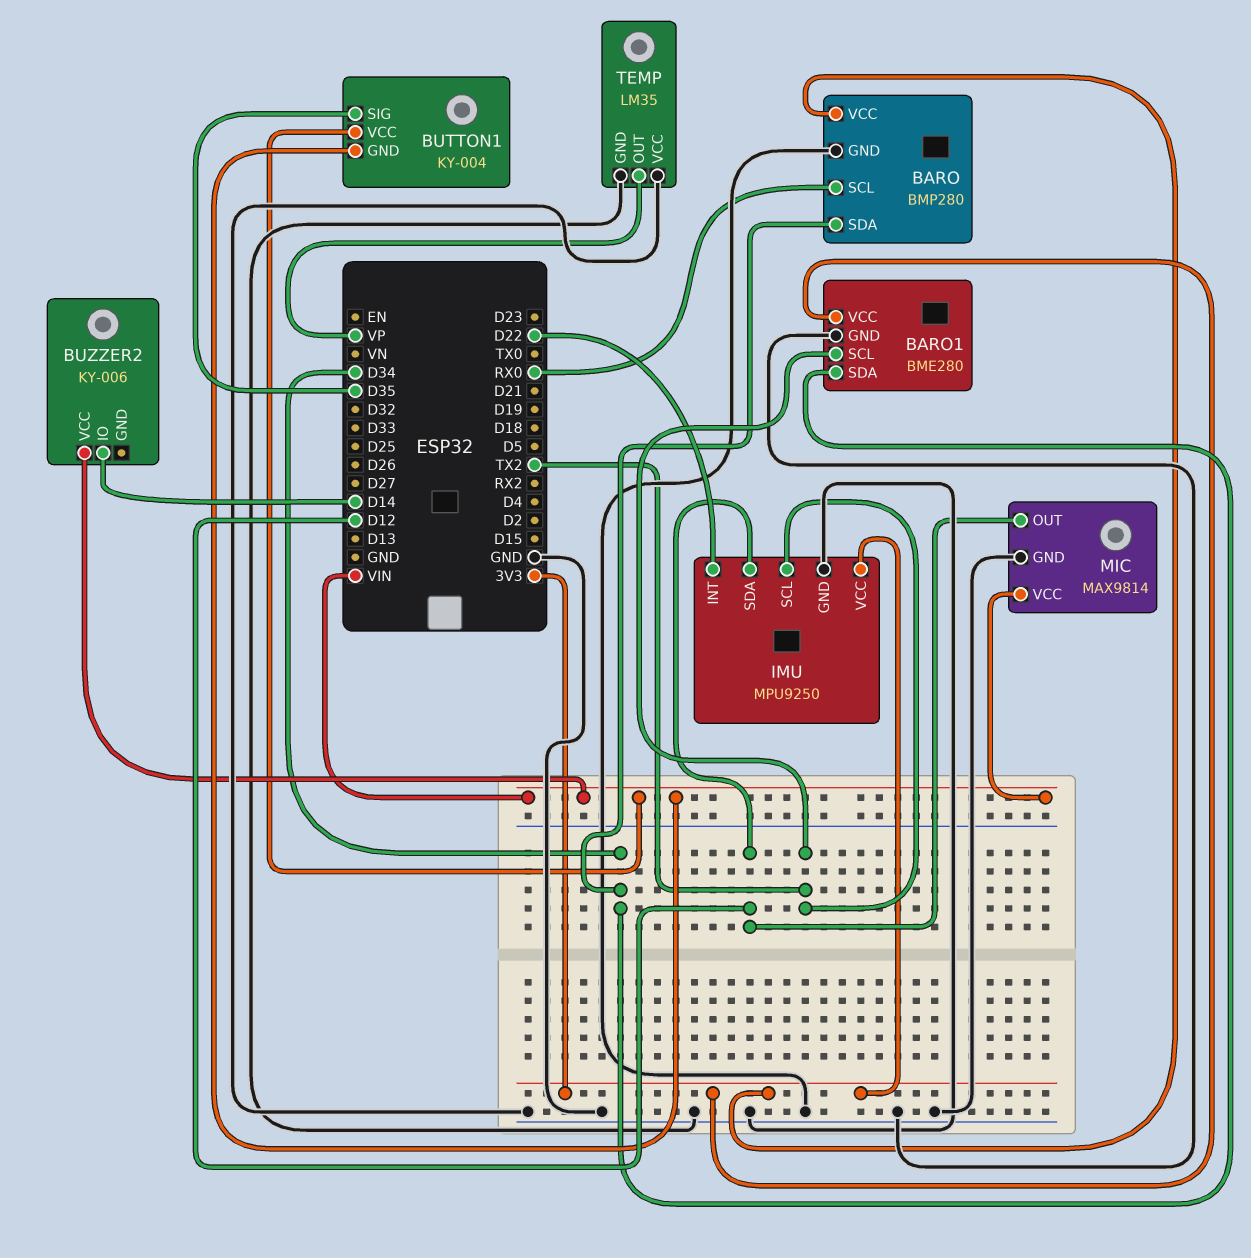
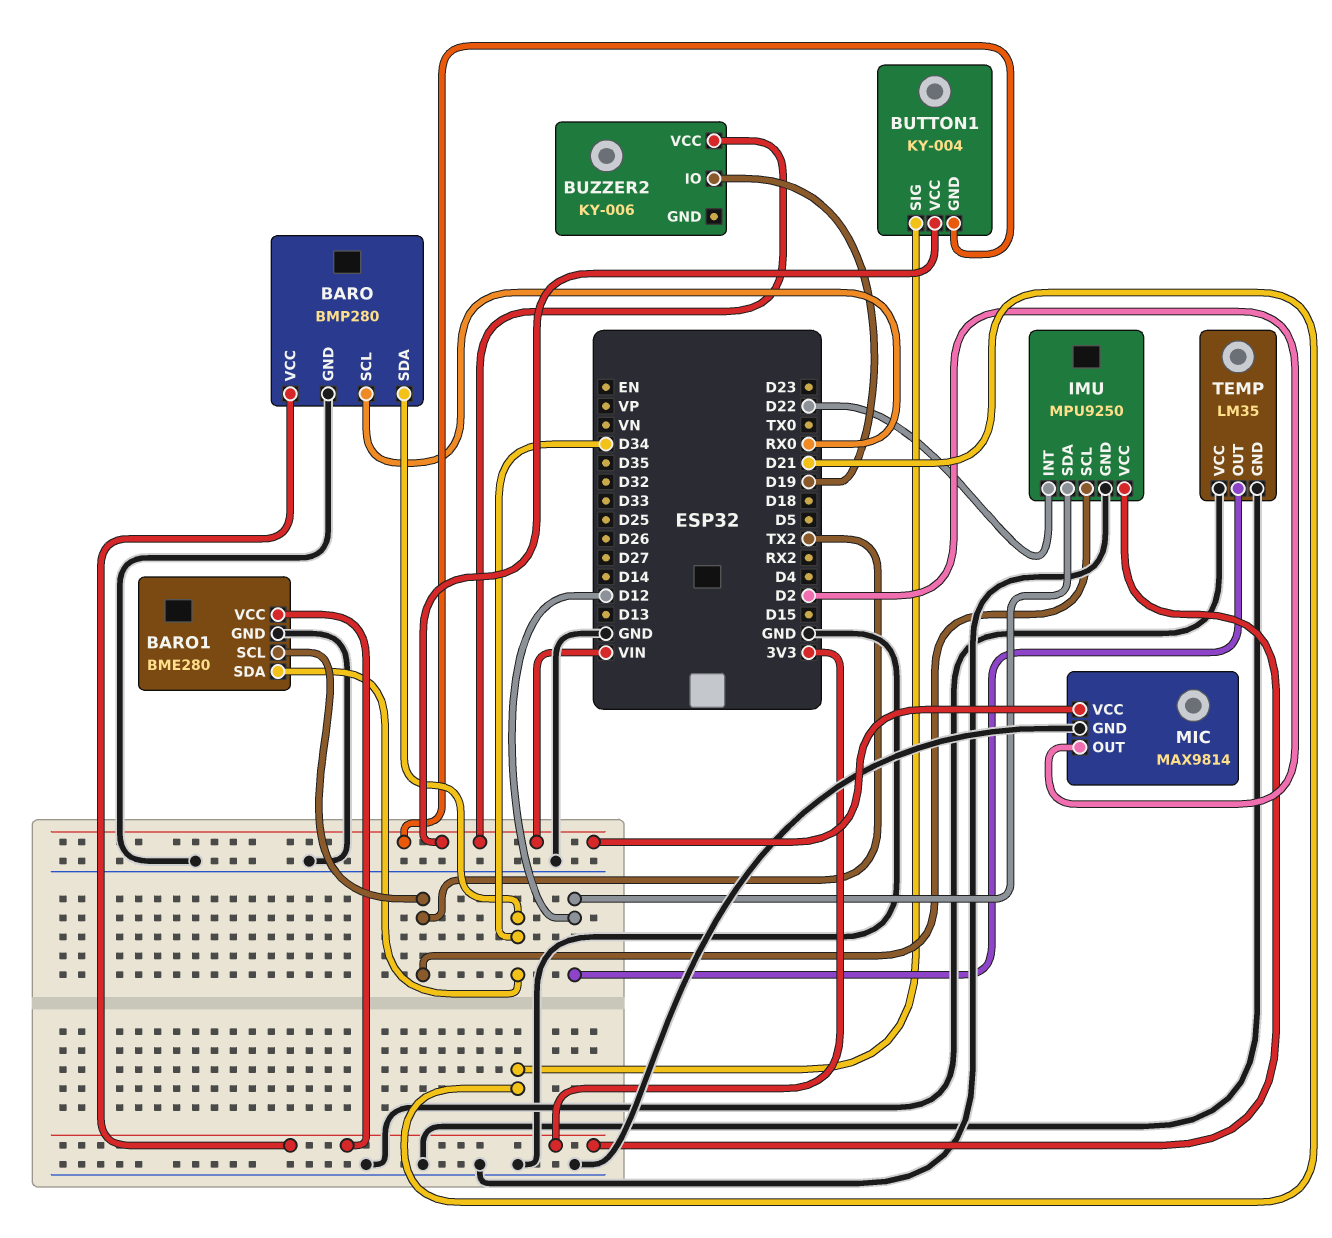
BUTTON1 pin SIG: D35 -> D21
BUZZER2 pin IO: D14 -> D19
MIC pin OUT: D12 -> D2
TEMP pin OUT: VP -> D12

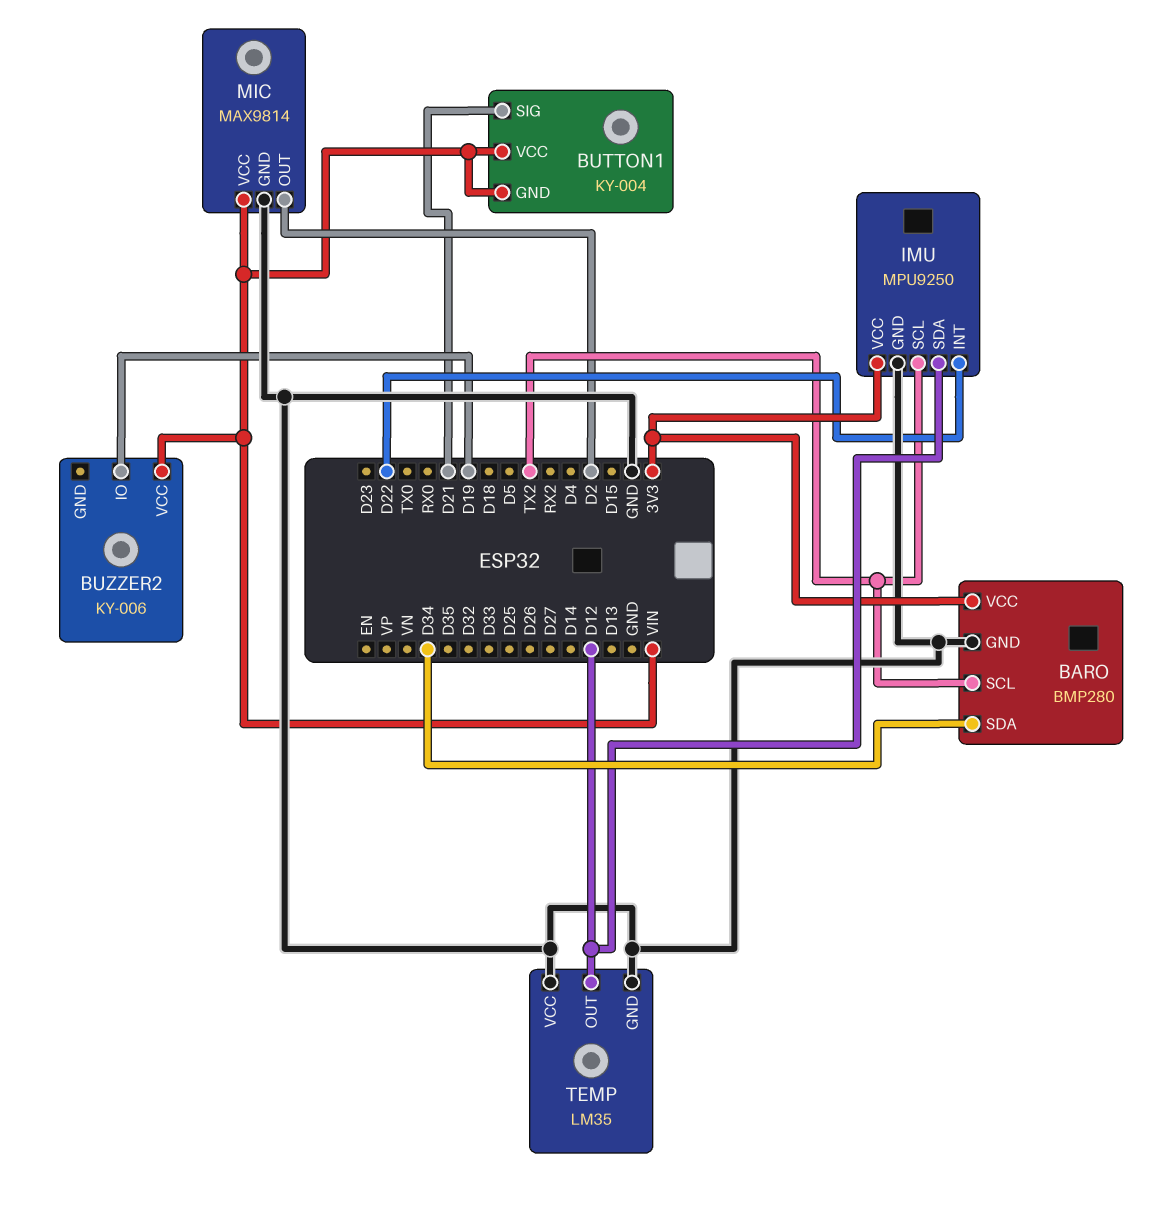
BARO pin SCL: RX0 -> TX2
BARO1: BME280 -> none
BARO1 pin GND: GND -> none
BARO1 pin SCL: TX2 -> none
BARO1 pin SDA: D34 -> none
BARO1 pin VCC: 3V3 -> none

